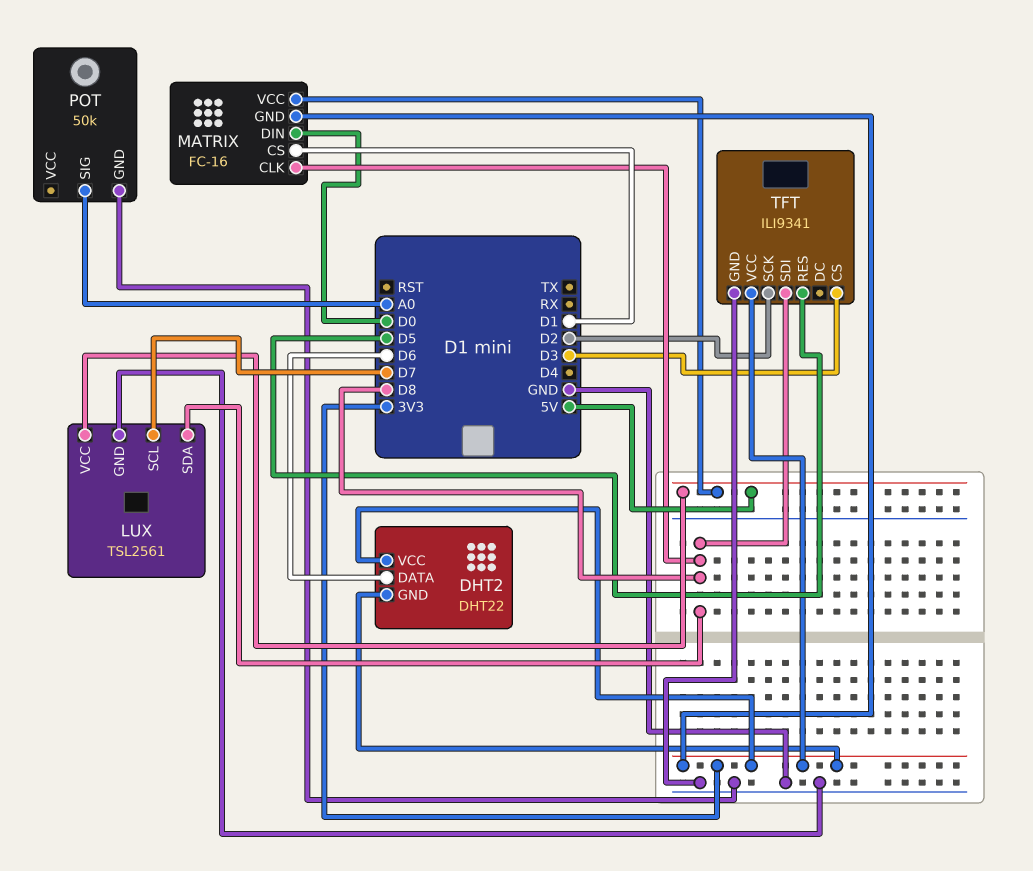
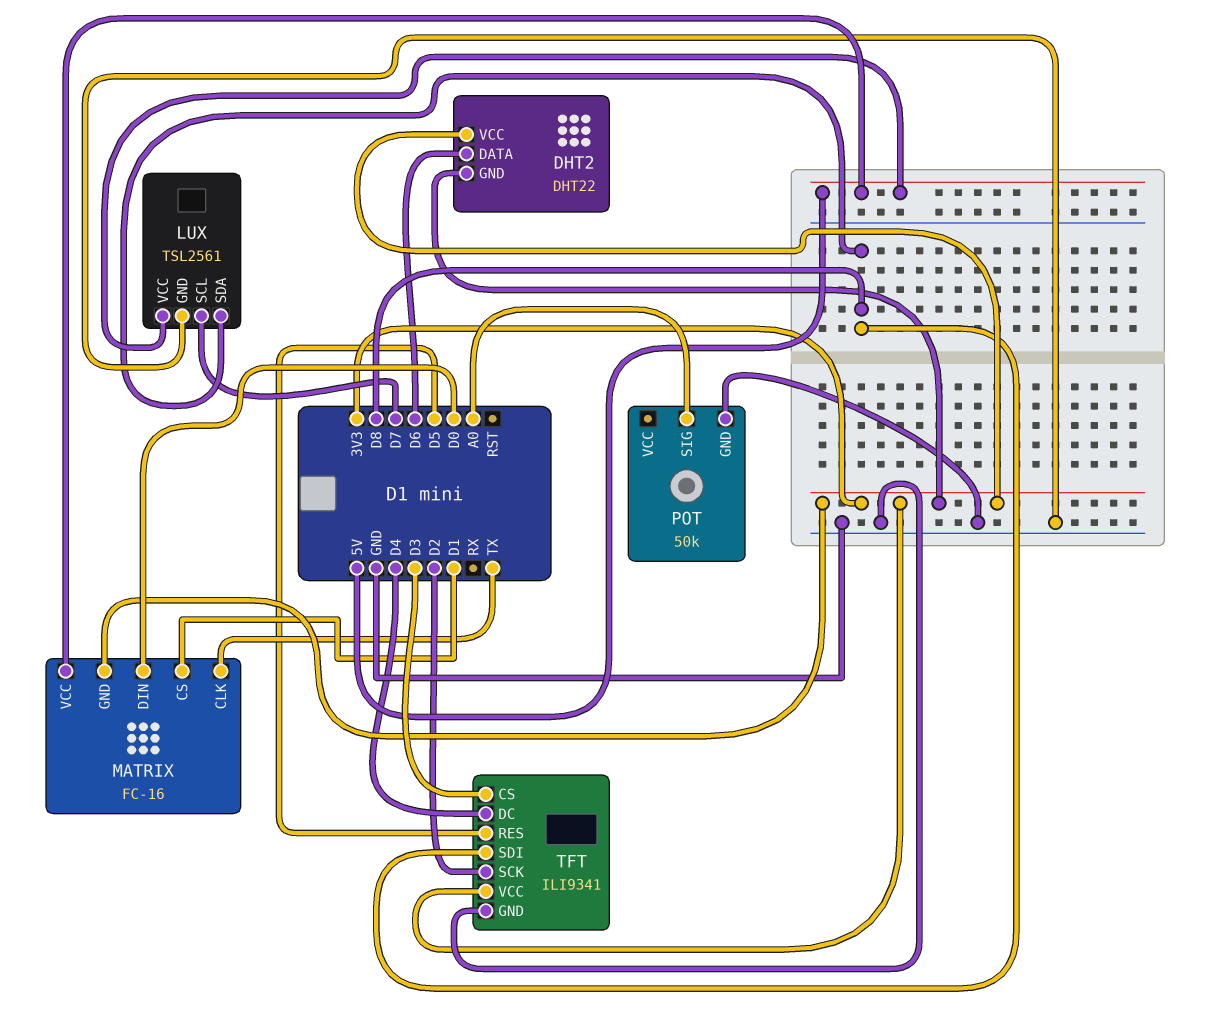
MATRIX pin CLK: D8 -> TX
TFT pin DC: none -> D4

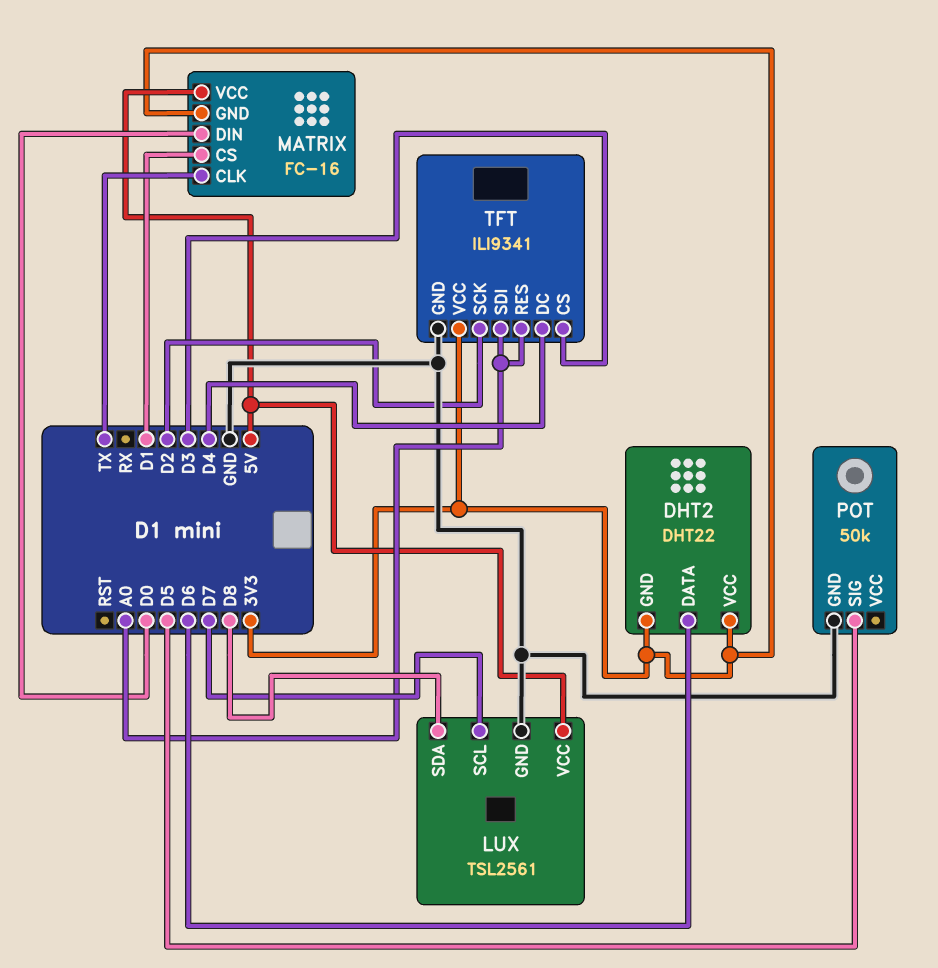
POT pin SIG: A0 -> D5
TFT pin RES: D5 -> A0
TFT pin SDI: D8 -> A0

